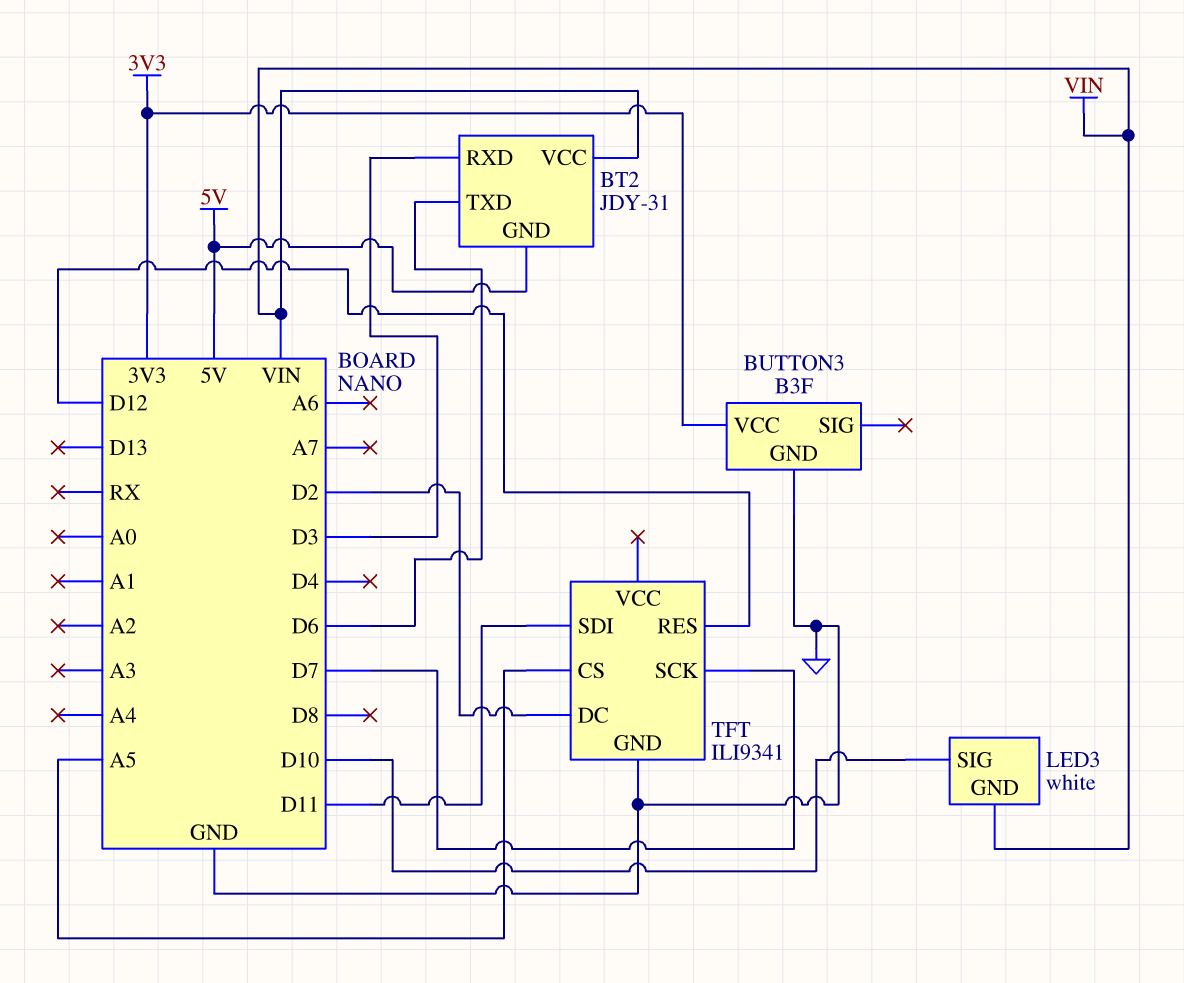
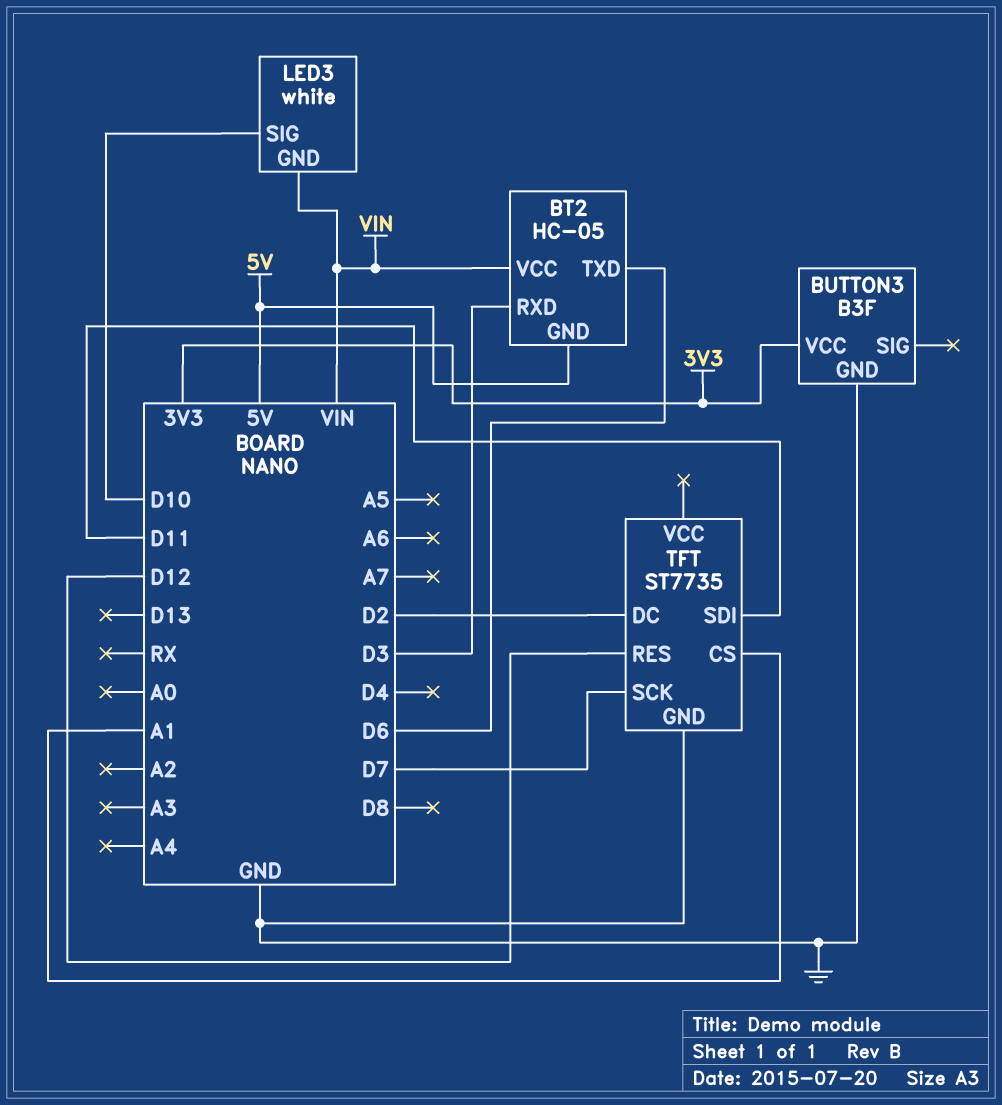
BT2: JDY-31 -> HC-05
TFT: ILI9341 -> ST7735
TFT pin CS: A5 -> A1

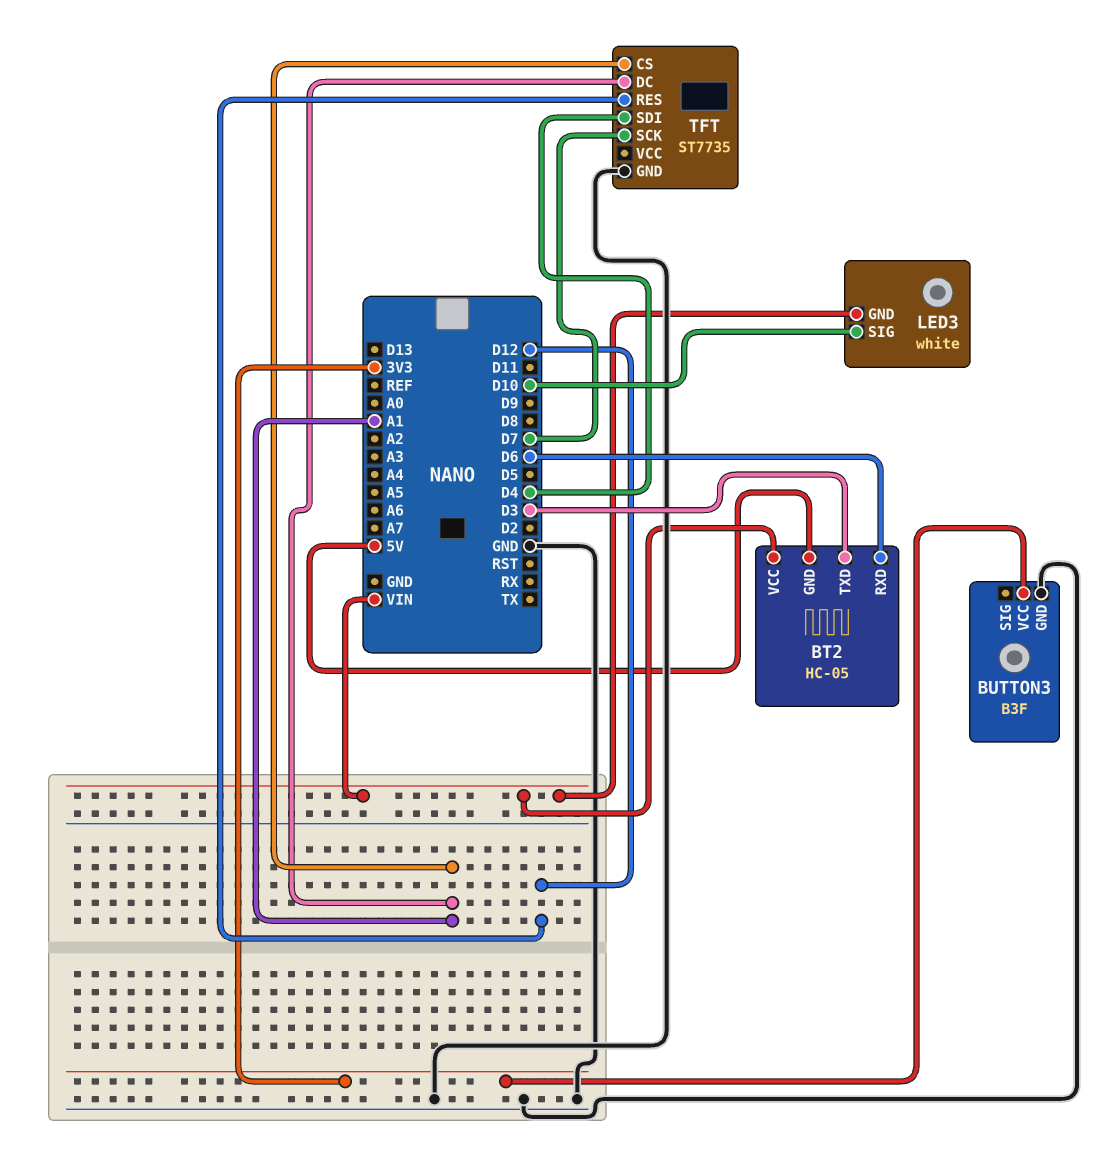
BT2 pin RXD: D3 -> D6
BT2 pin TXD: D6 -> D3
TFT pin DC: D2 -> A1
TFT pin SDI: D11 -> D4

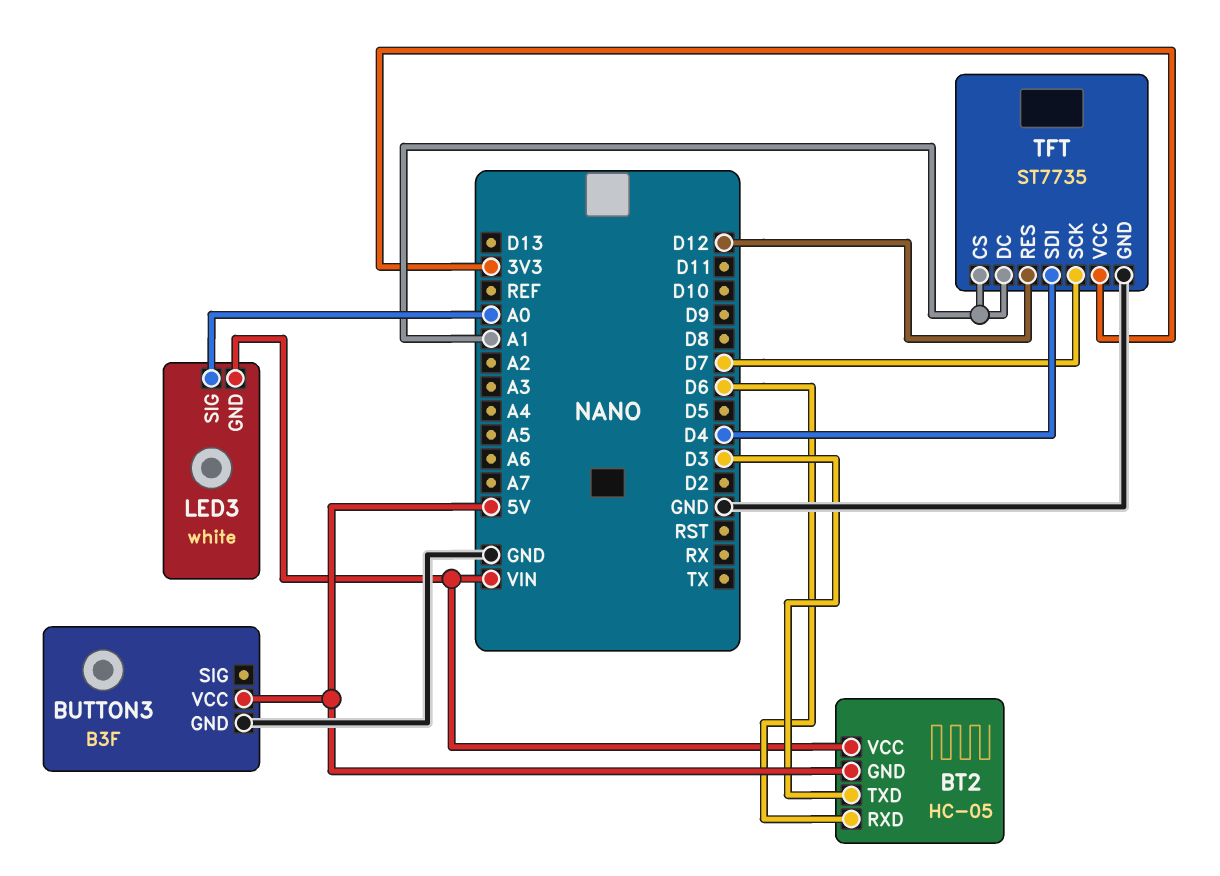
BUTTON3 pin VCC: 3V3 -> 5V
LED3 pin SIG: D10 -> A0
TFT pin VCC: none -> 3V3

